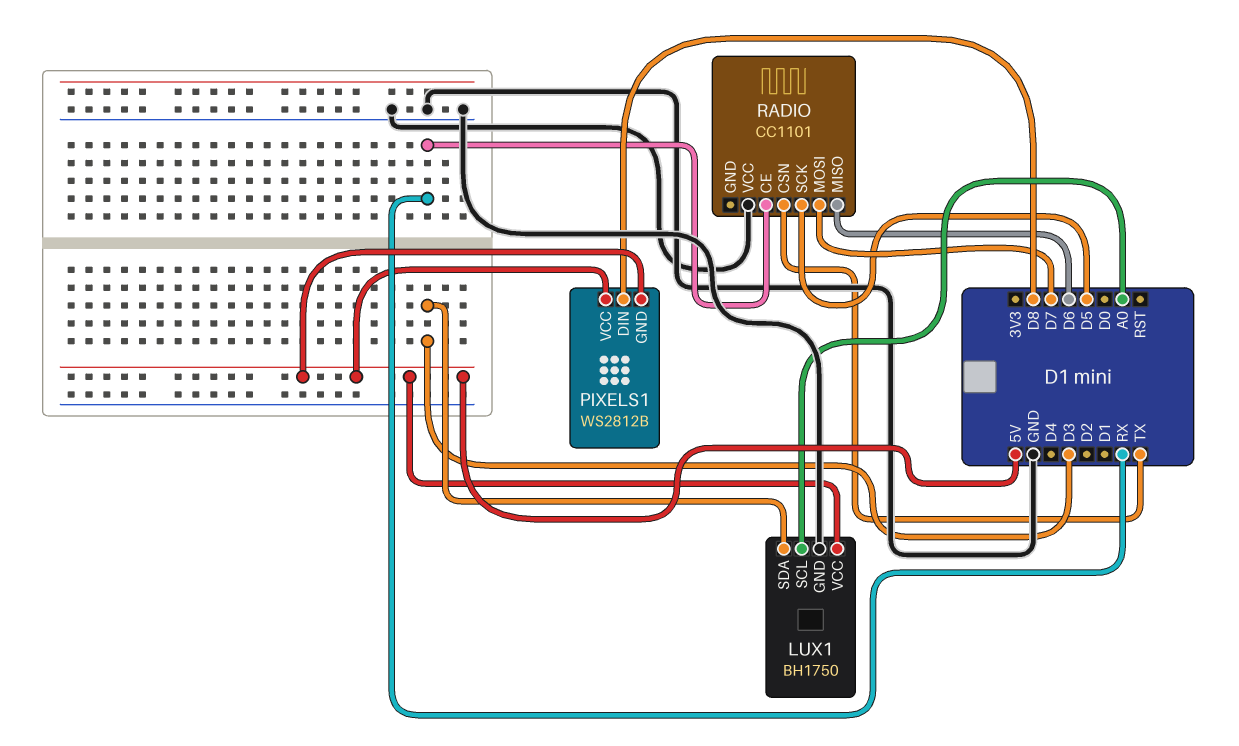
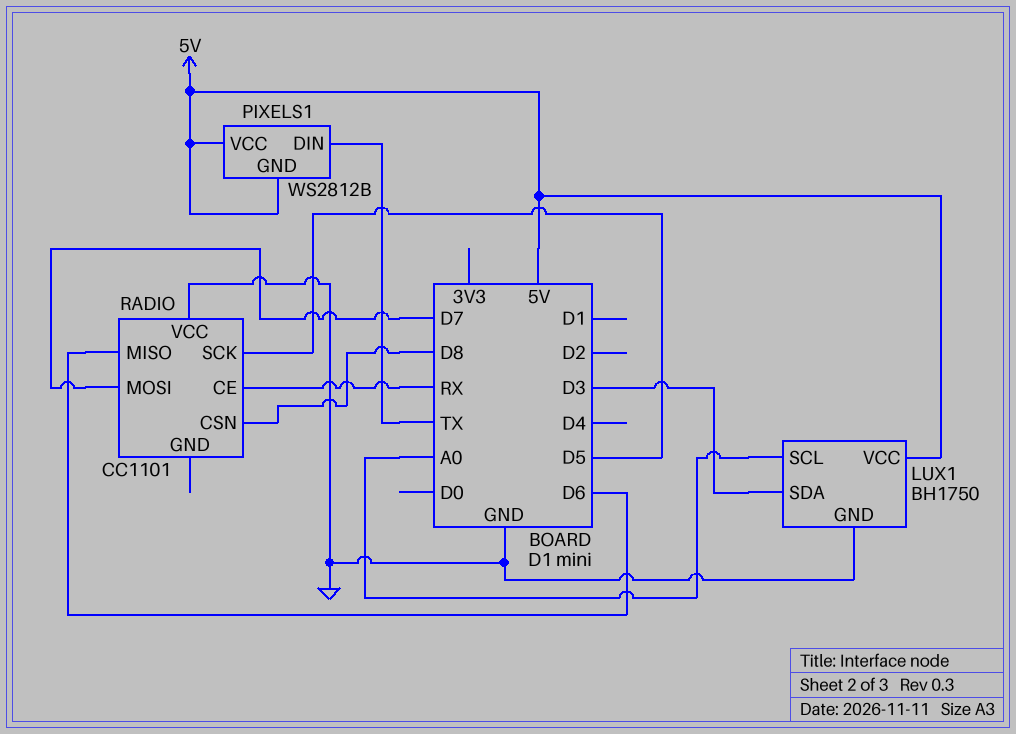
PIXELS1 pin DIN: D8 -> TX
RADIO pin CSN: TX -> D8

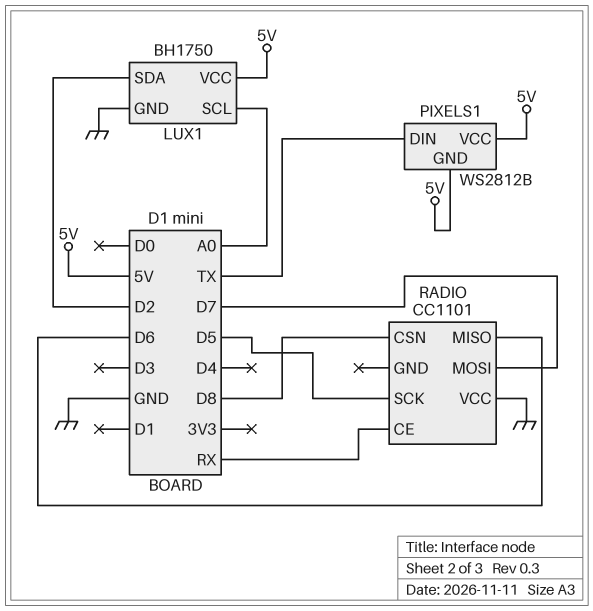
LUX1 pin SDA: D3 -> D2

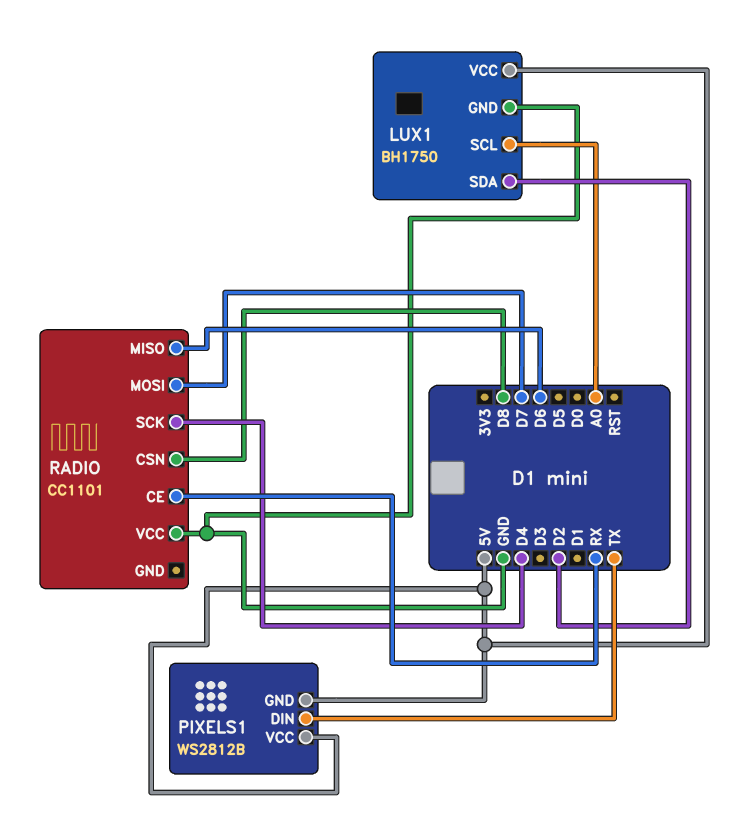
RADIO pin SCK: D5 -> D4

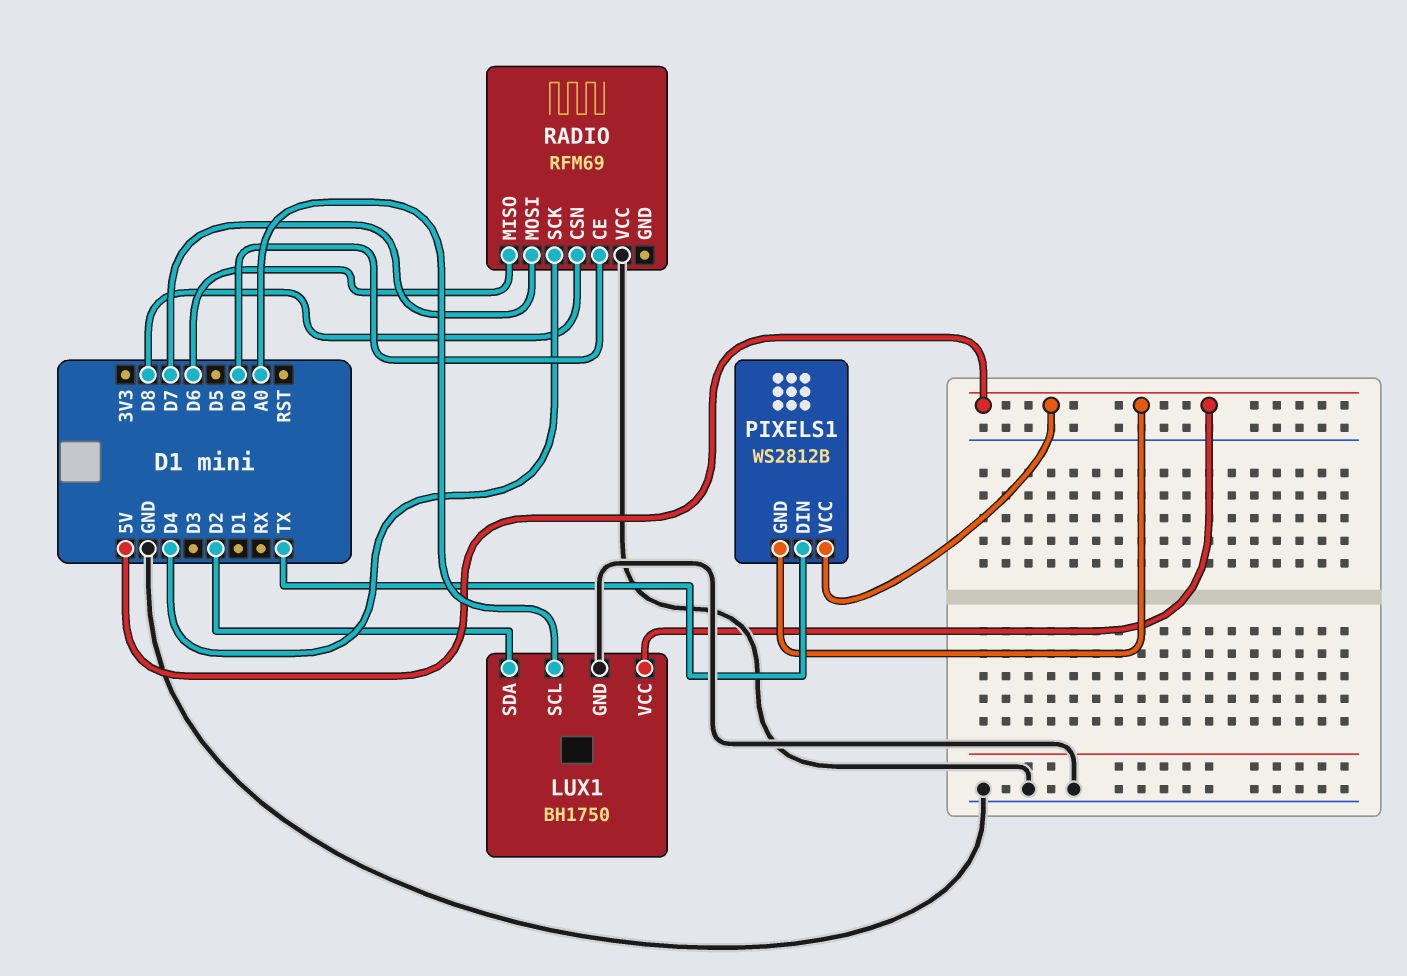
RADIO: CC1101 -> RFM69
RADIO pin CE: RX -> D0

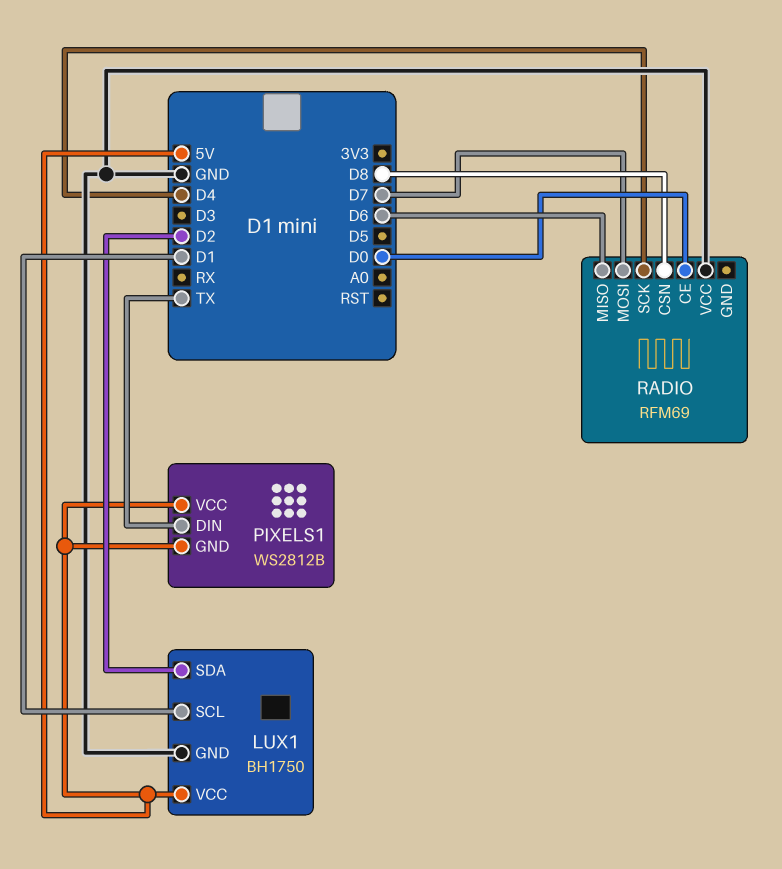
LUX1 pin SCL: A0 -> D1

